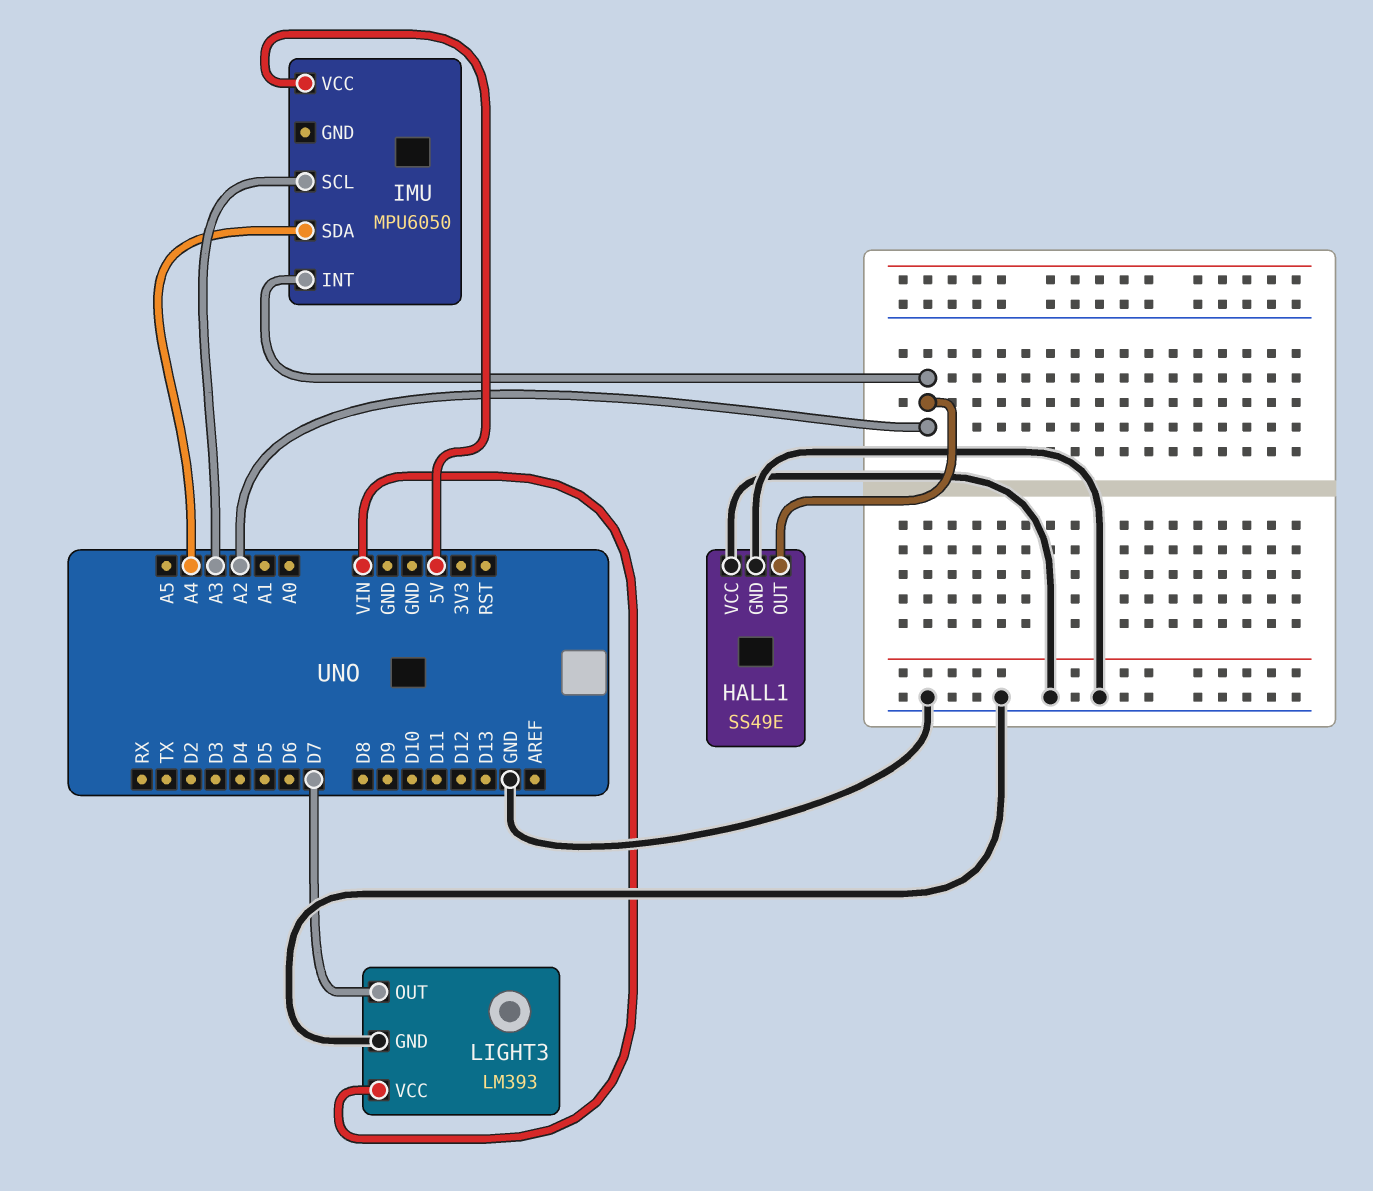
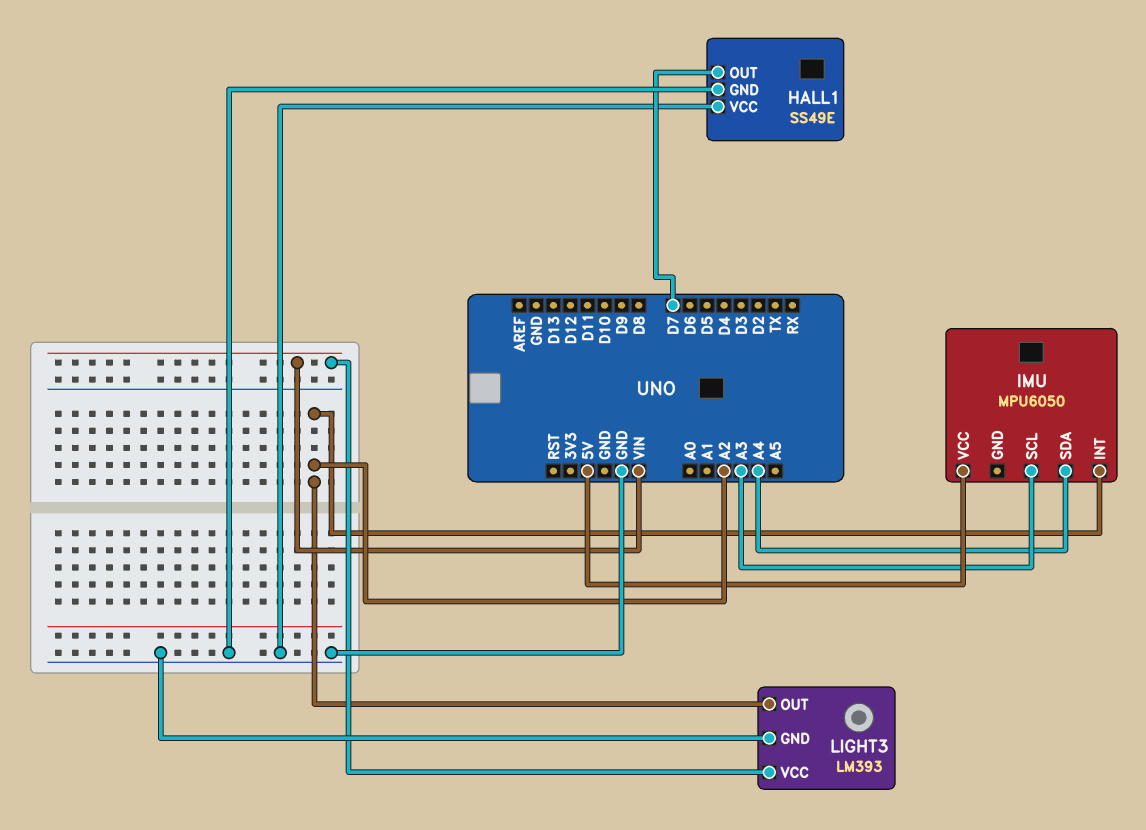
HALL1 pin OUT: A2 -> D7
LIGHT3 pin OUT: D7 -> A2

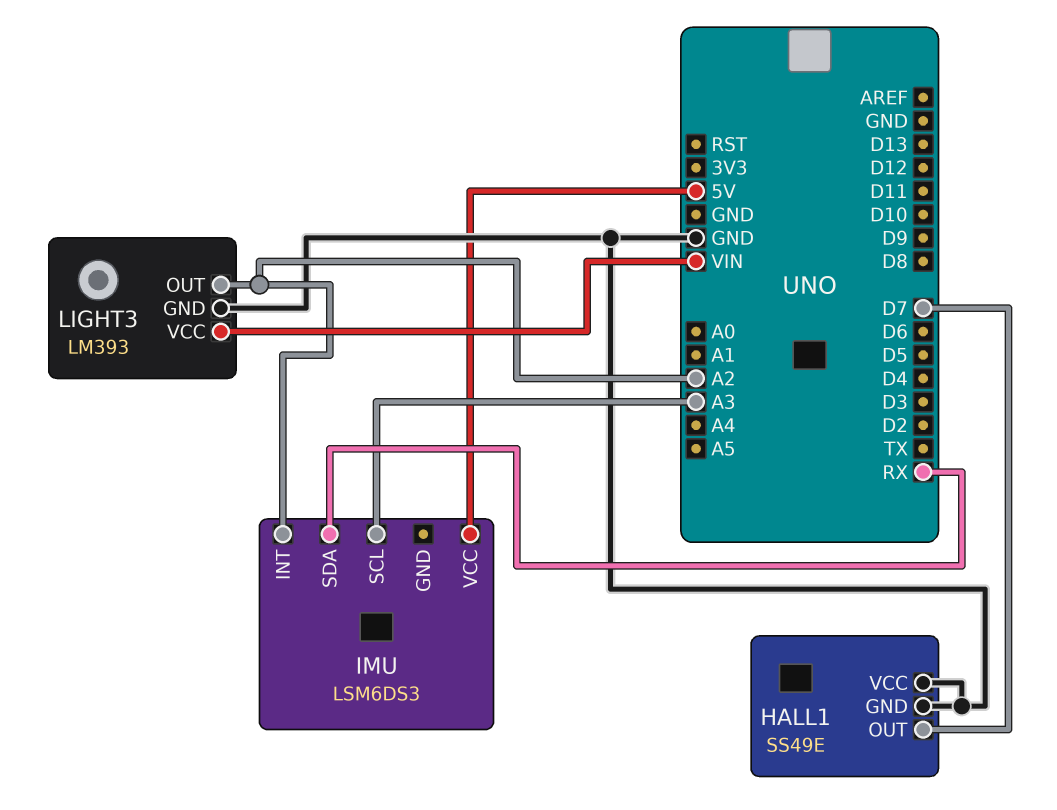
IMU: MPU6050 -> LSM6DS3
IMU pin SDA: A4 -> RX

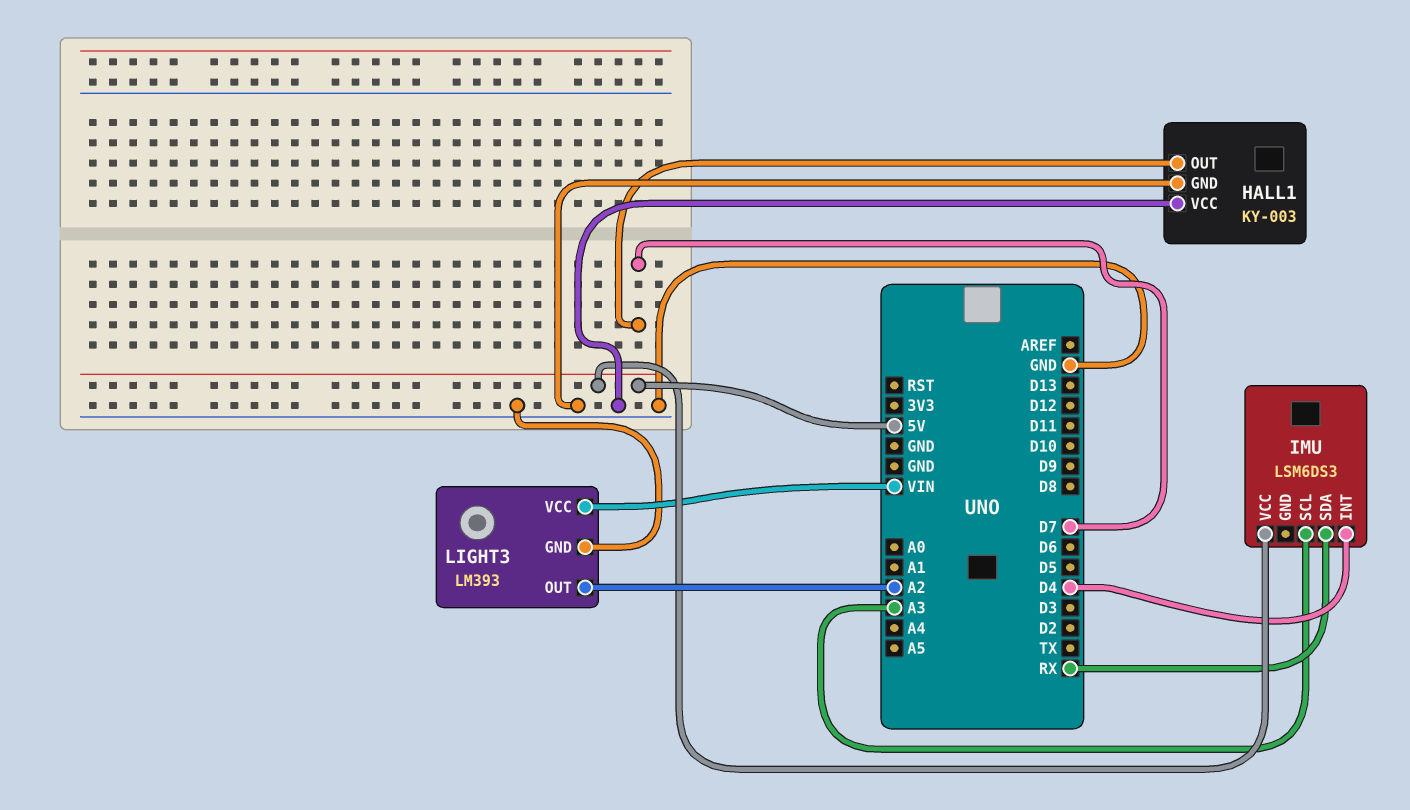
HALL1: SS49E -> KY-003
IMU pin INT: A2 -> D4

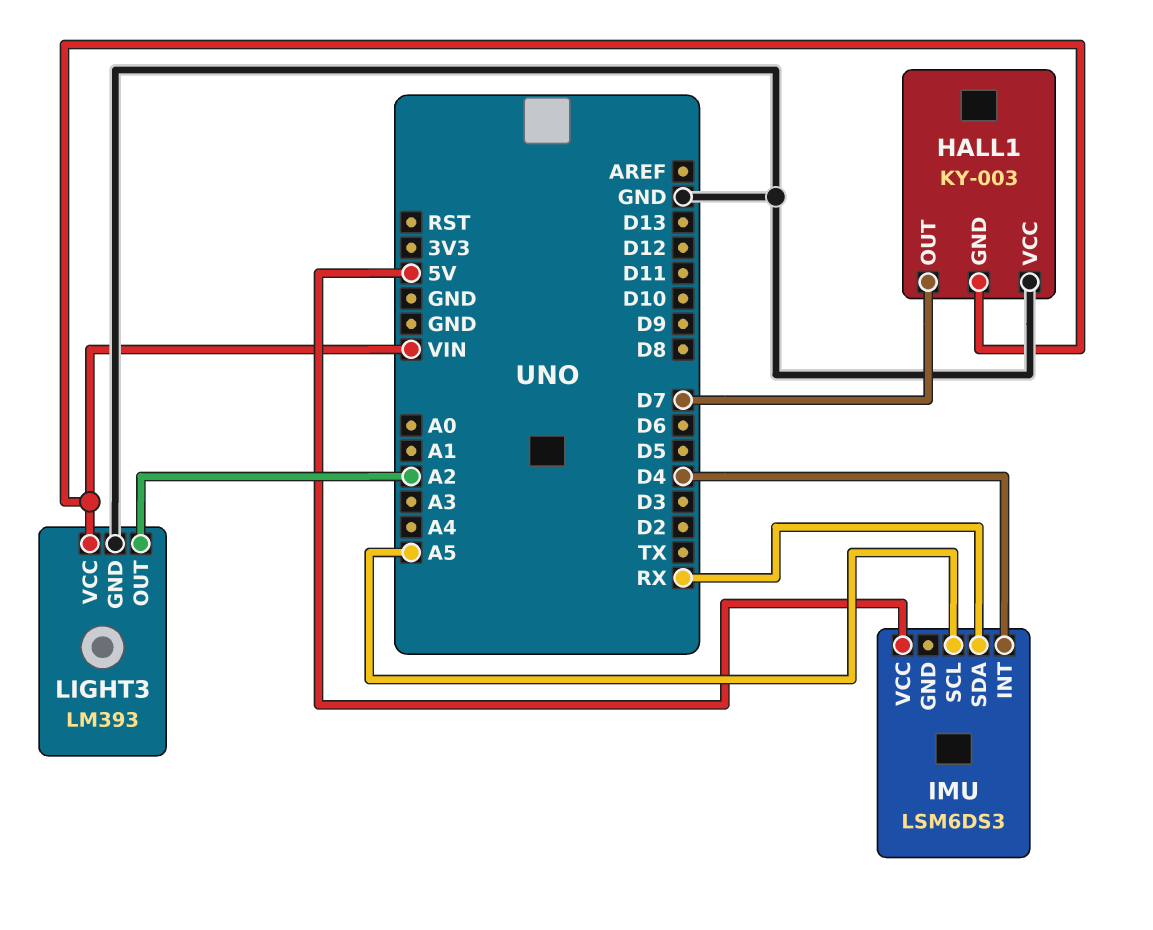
HALL1 pin GND: GND -> VIN
IMU pin SCL: A3 -> A5

